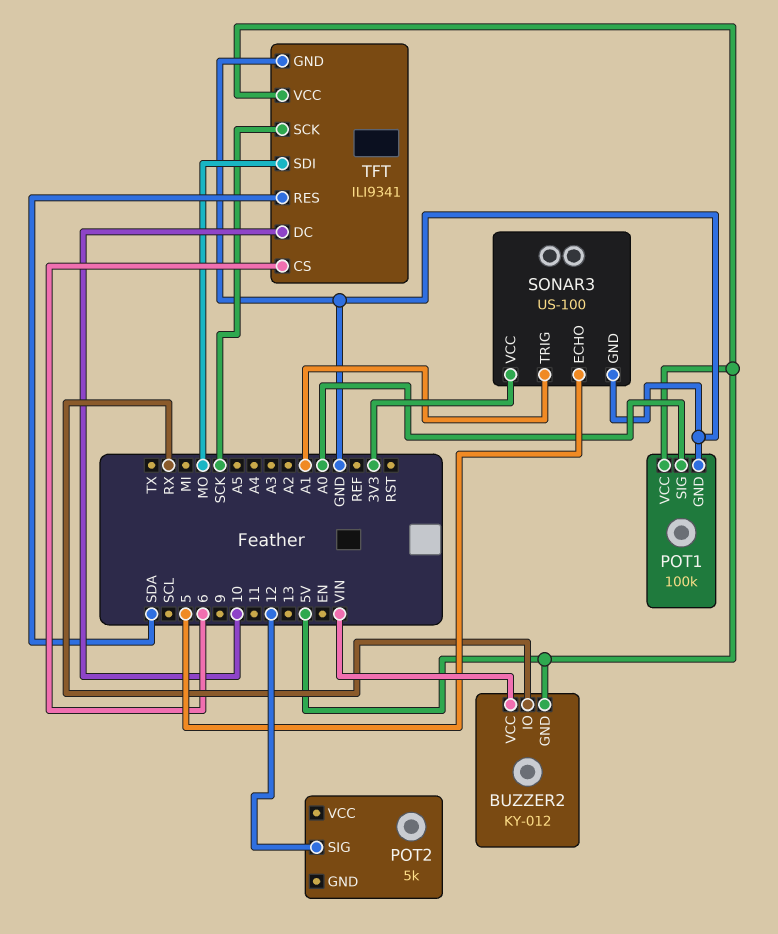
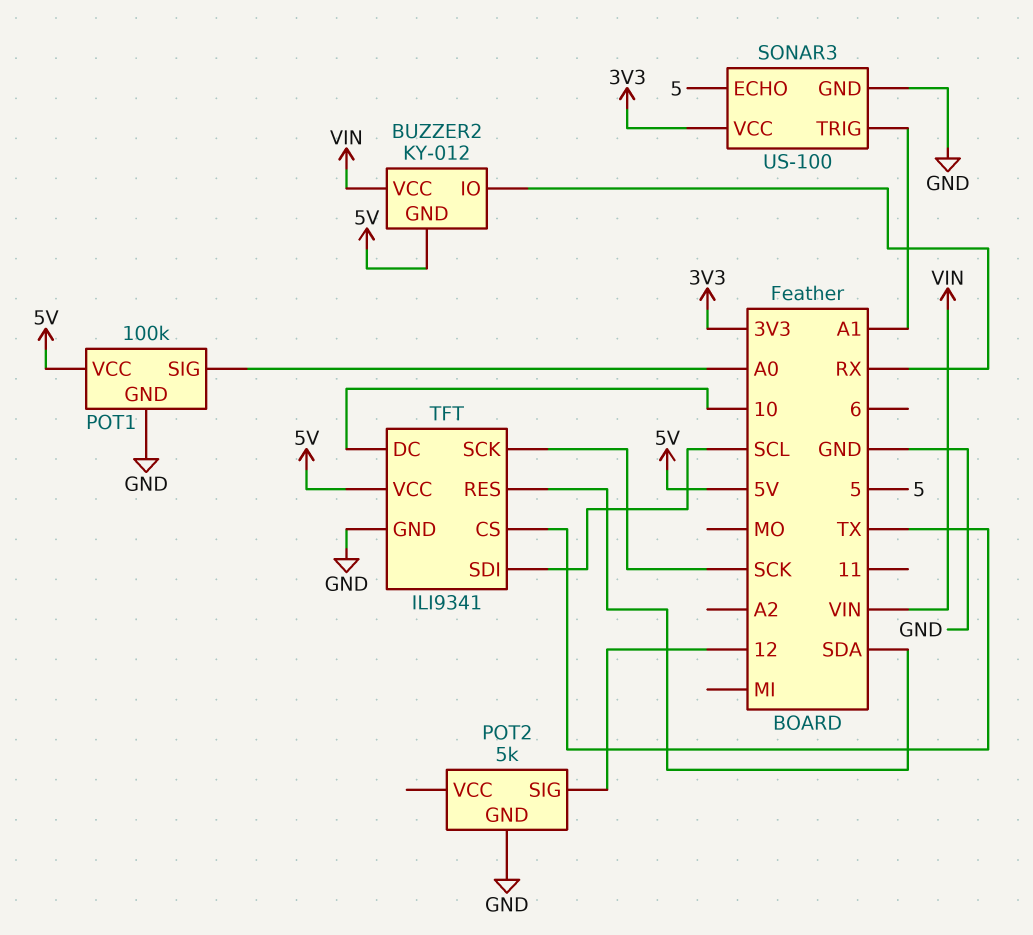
POT2 pin GND: none -> GND
TFT pin CS: 6 -> TX
TFT pin SDI: MO -> SCL

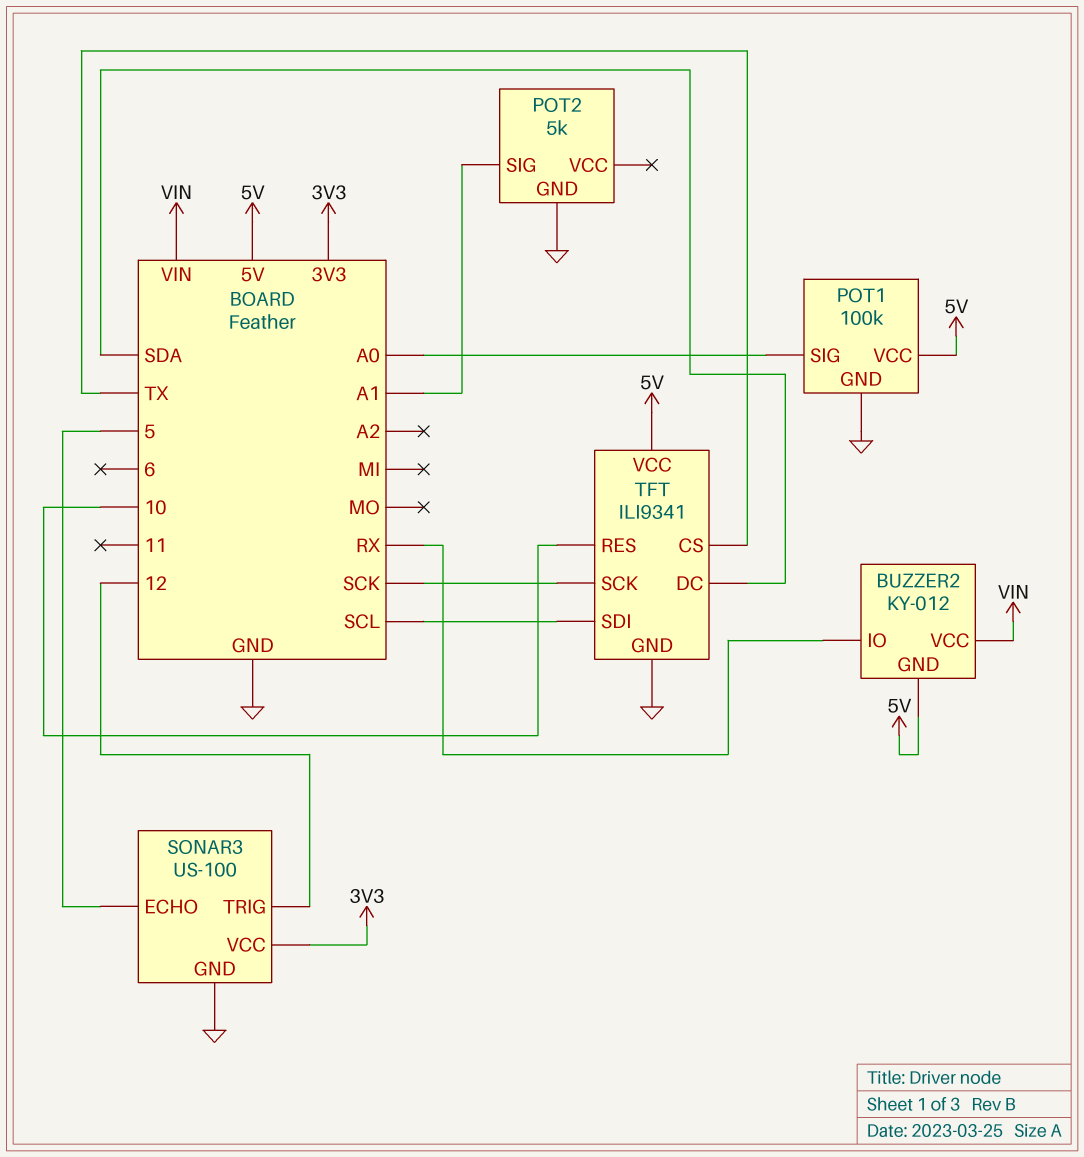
POT2 pin SIG: 12 -> A1
SONAR3 pin TRIG: A1 -> 12
TFT pin DC: 10 -> SDA
TFT pin RES: SDA -> 10

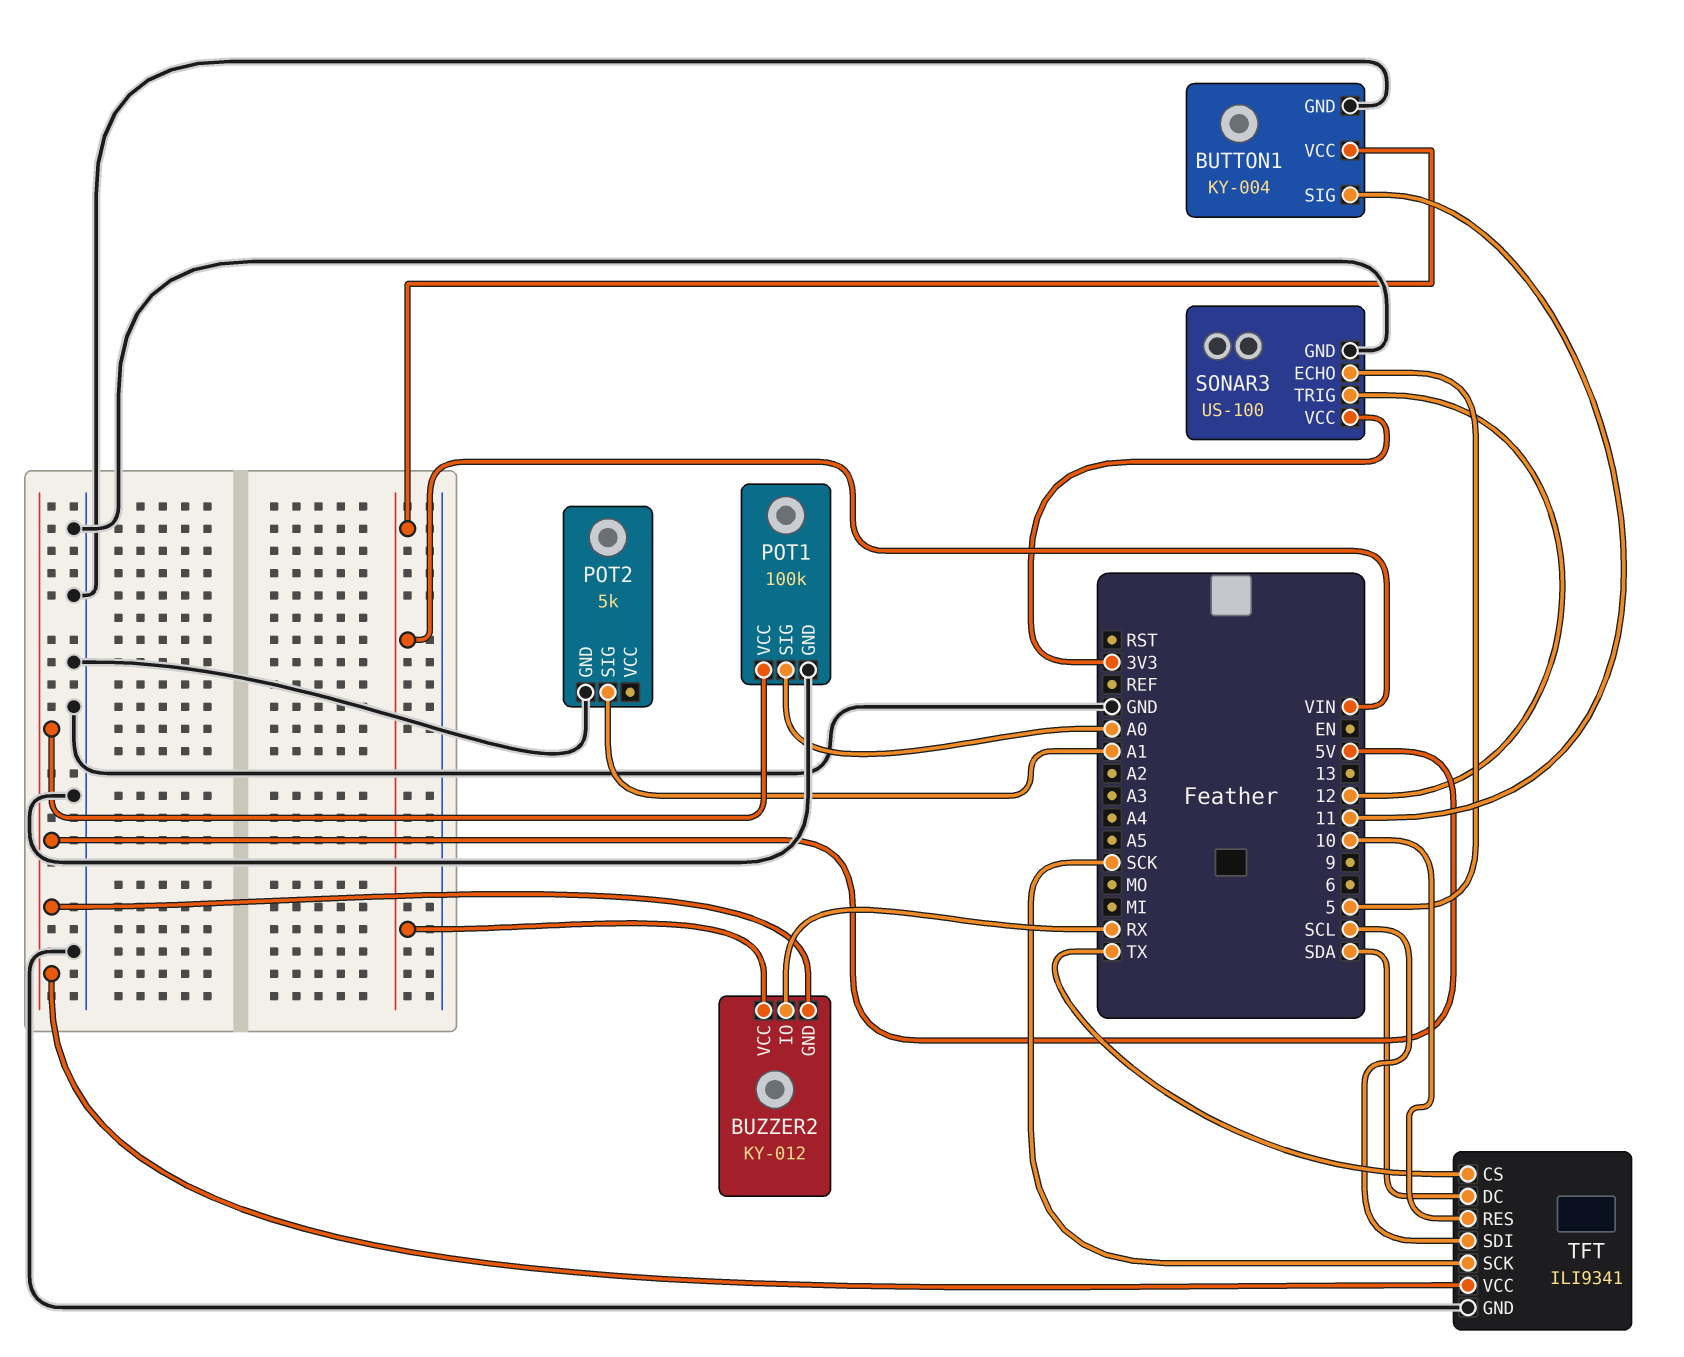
BUTTON1: none -> KY-004
BUTTON1 pin GND: none -> GND
BUTTON1 pin SIG: none -> 11
BUTTON1 pin VCC: none -> VIN

